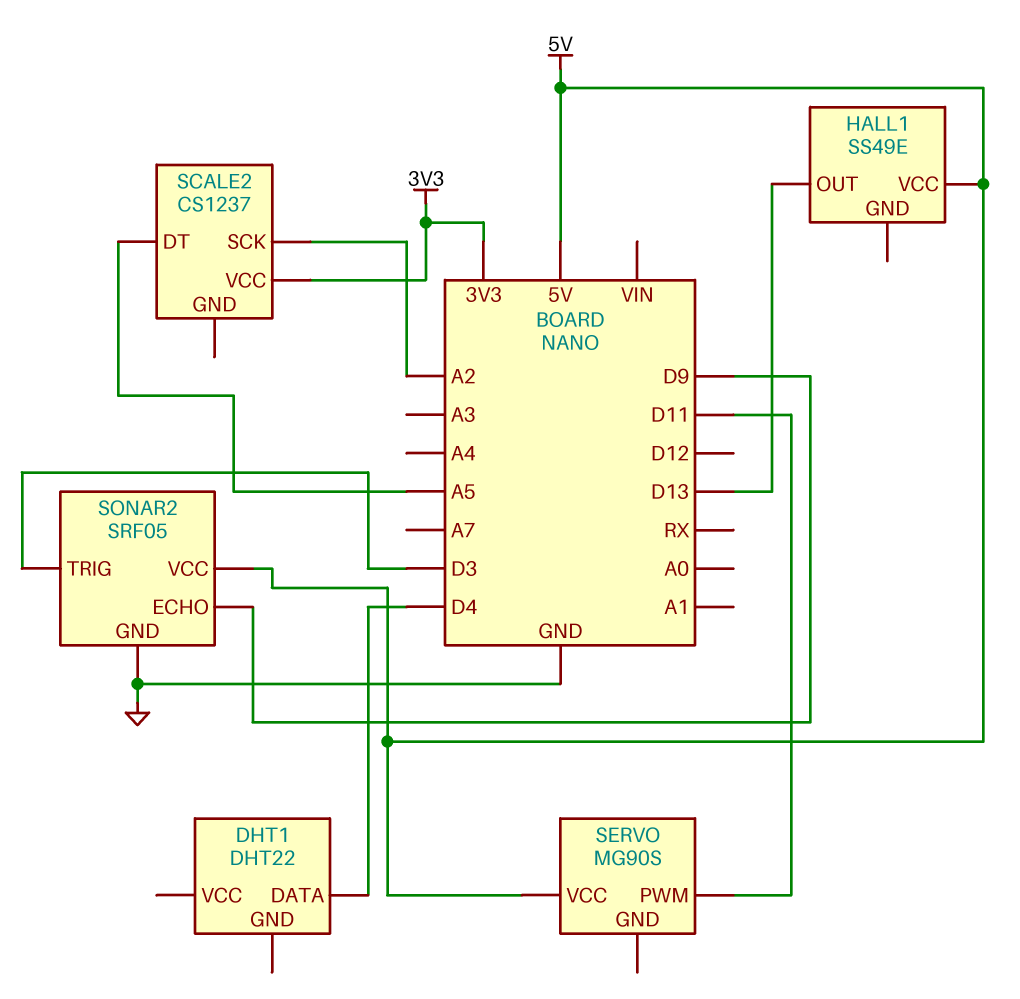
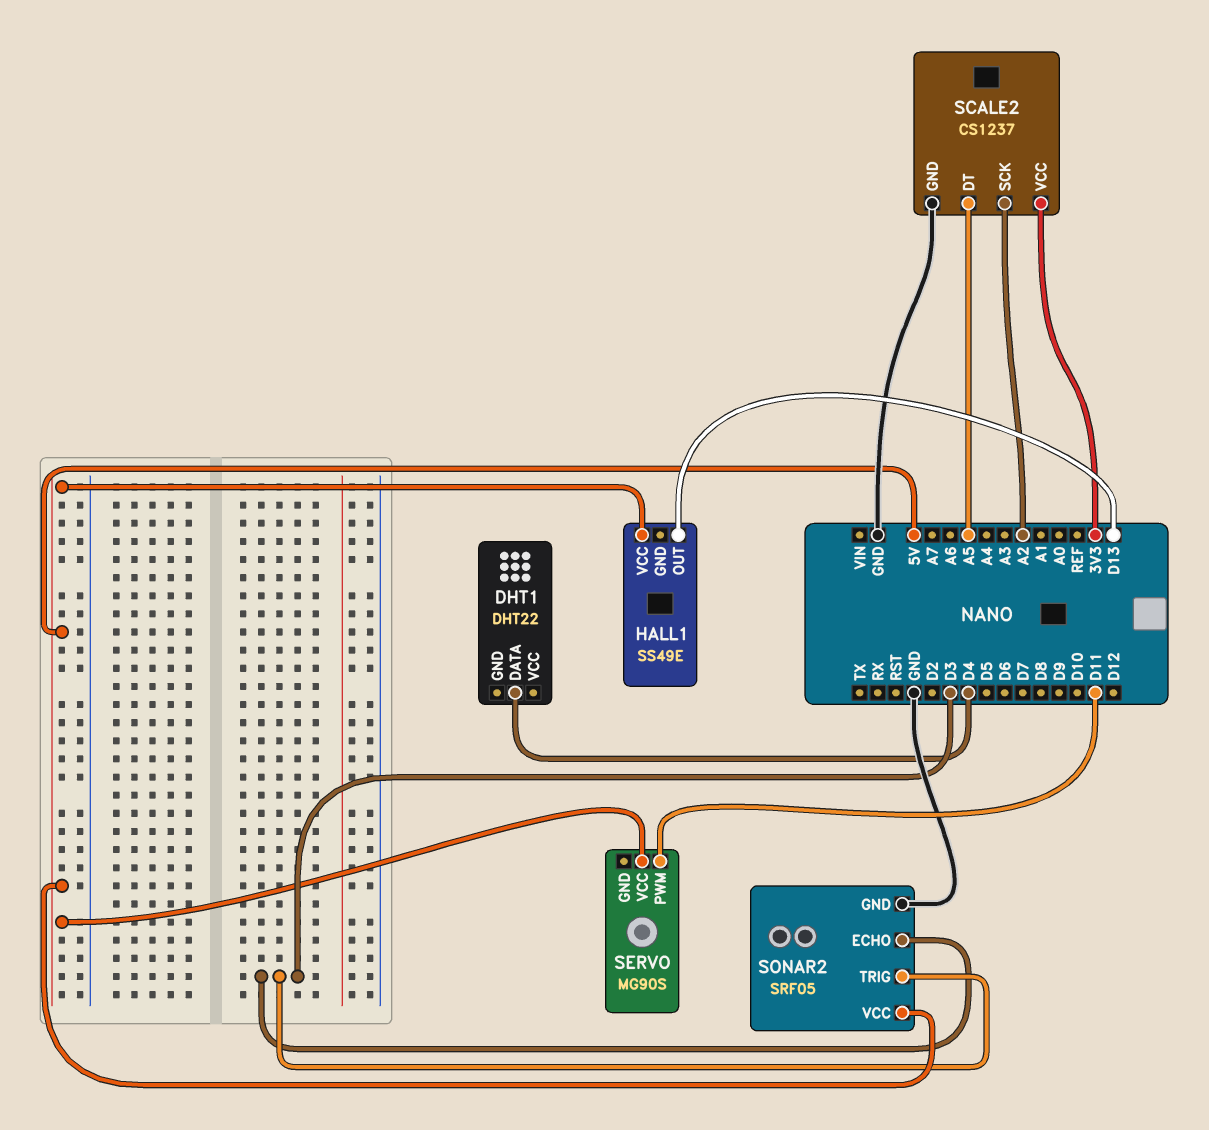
SCALE2 pin GND: none -> GND
SONAR2 pin ECHO: D9 -> D3

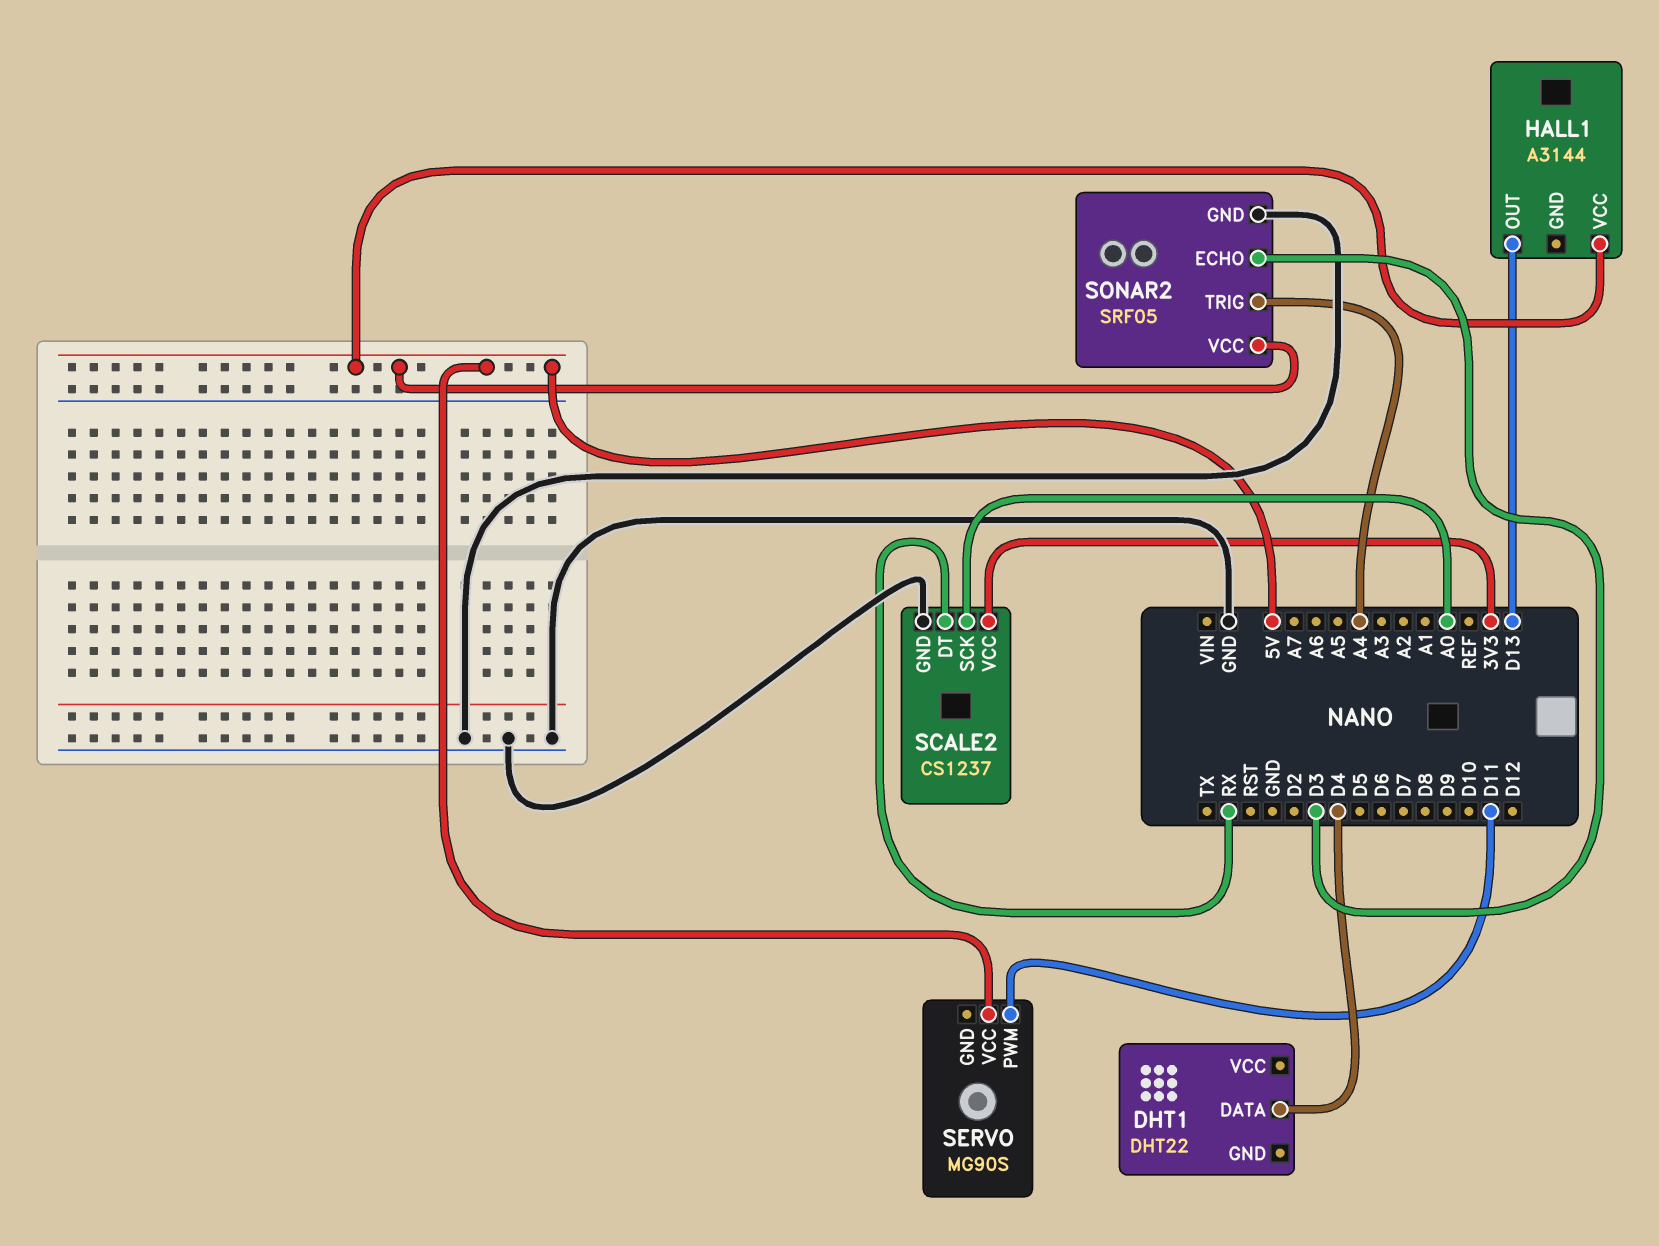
HALL1: SS49E -> A3144
SCALE2 pin DT: A5 -> RX
SCALE2 pin SCK: A2 -> A0
SONAR2 pin TRIG: D3 -> A4

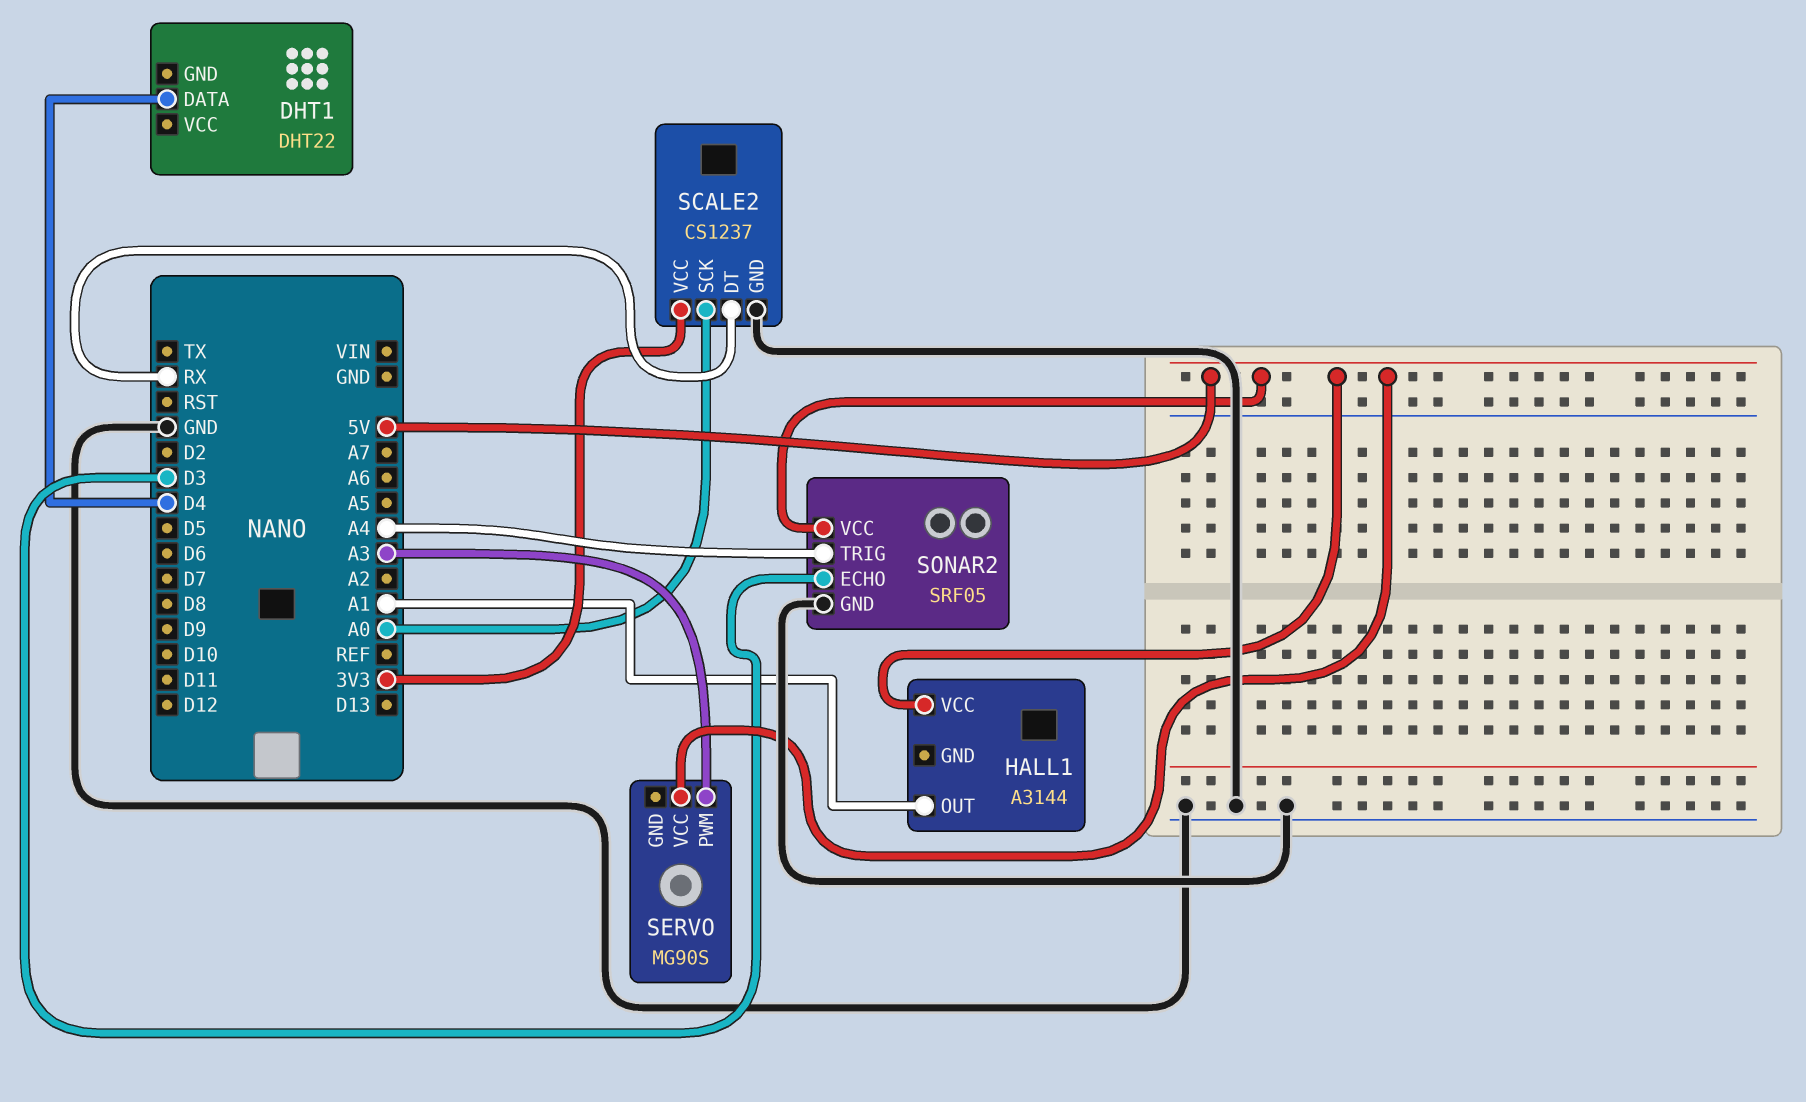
HALL1 pin OUT: D13 -> A1
SERVO pin PWM: D11 -> A3

